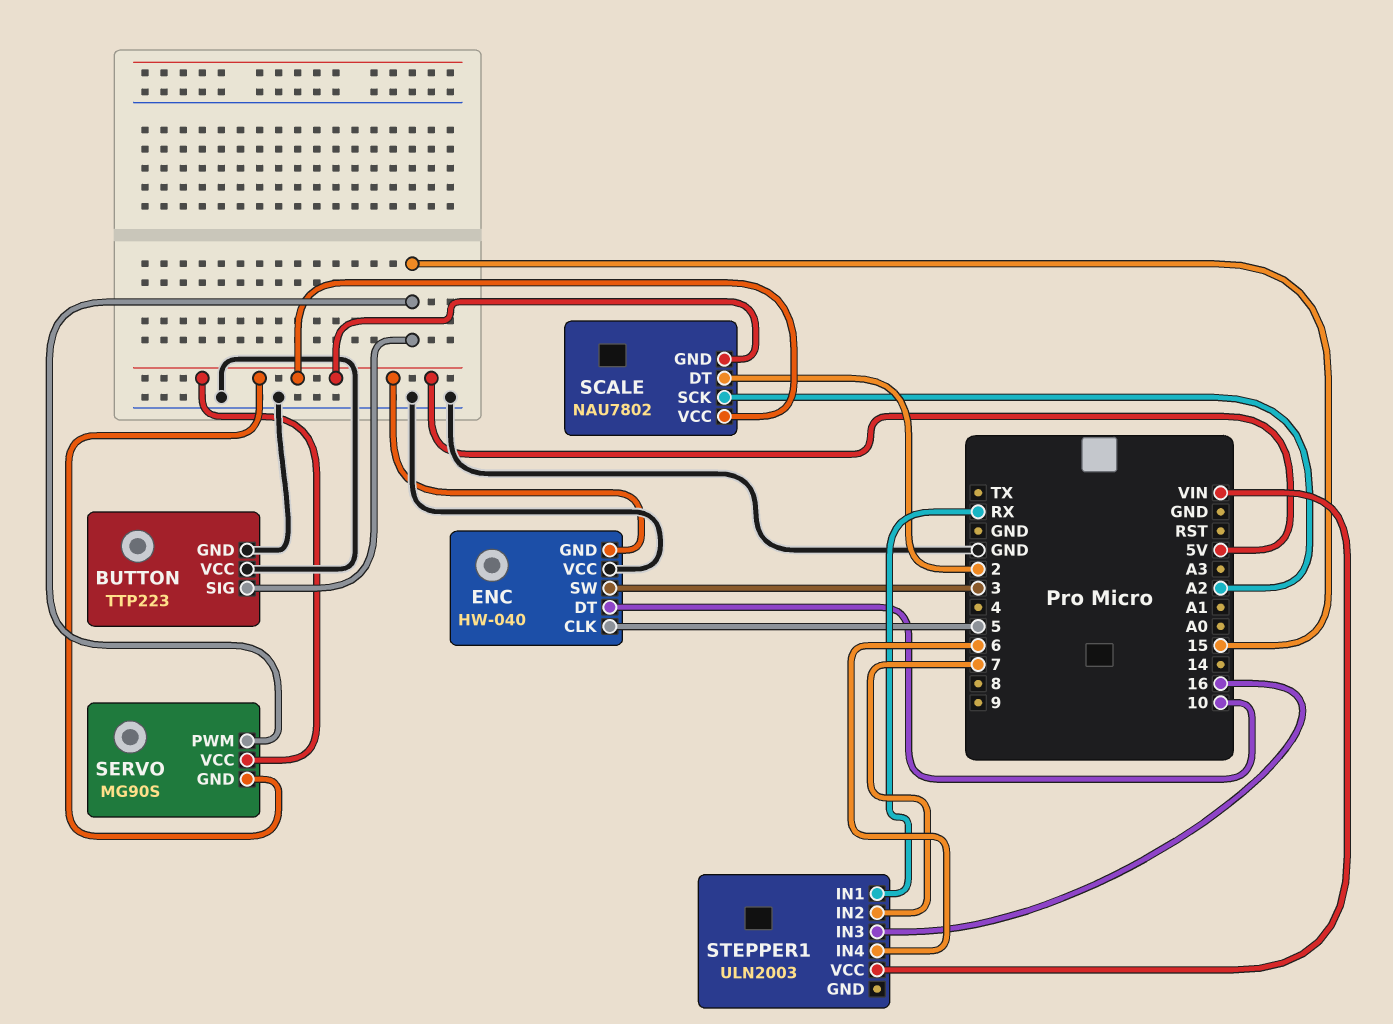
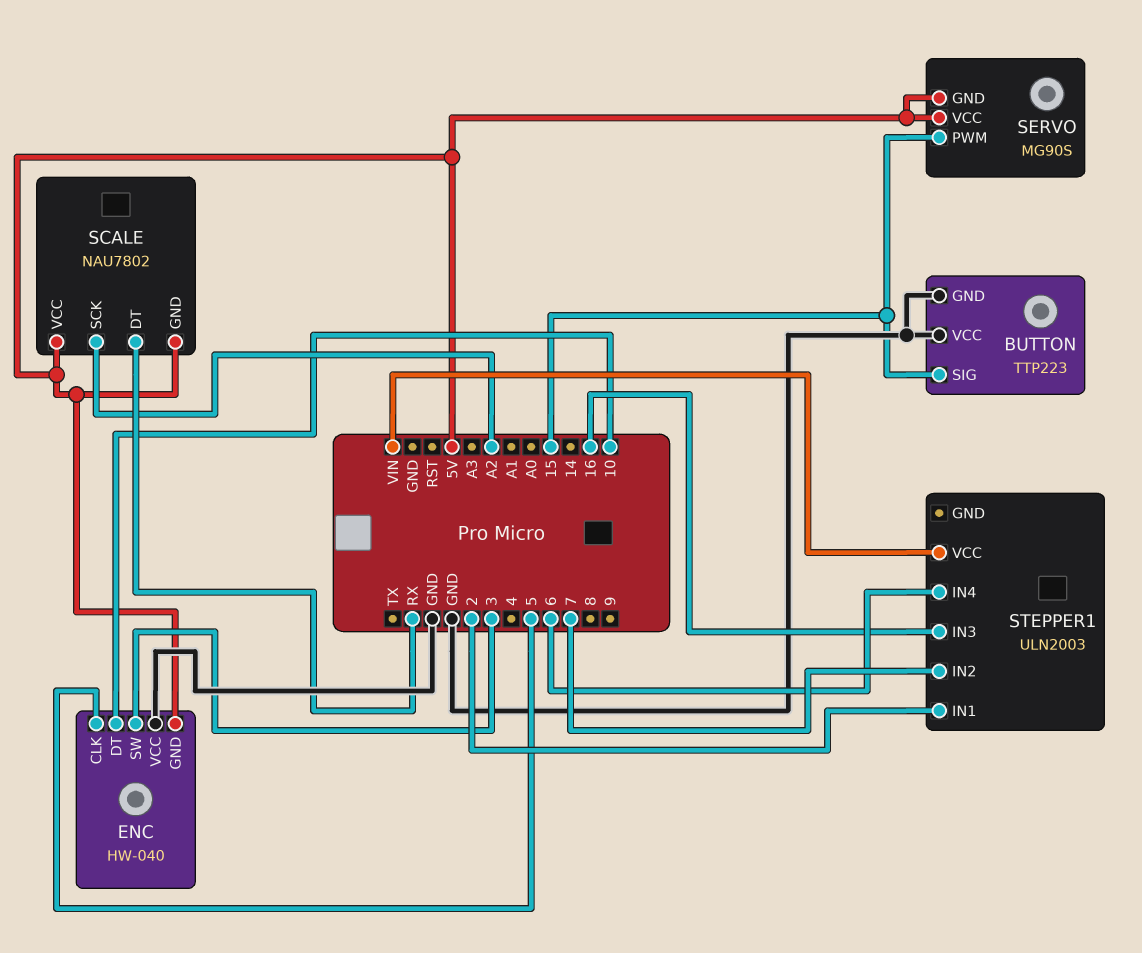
SCALE pin DT: 2 -> RX
STEPPER1 pin IN1: RX -> 2

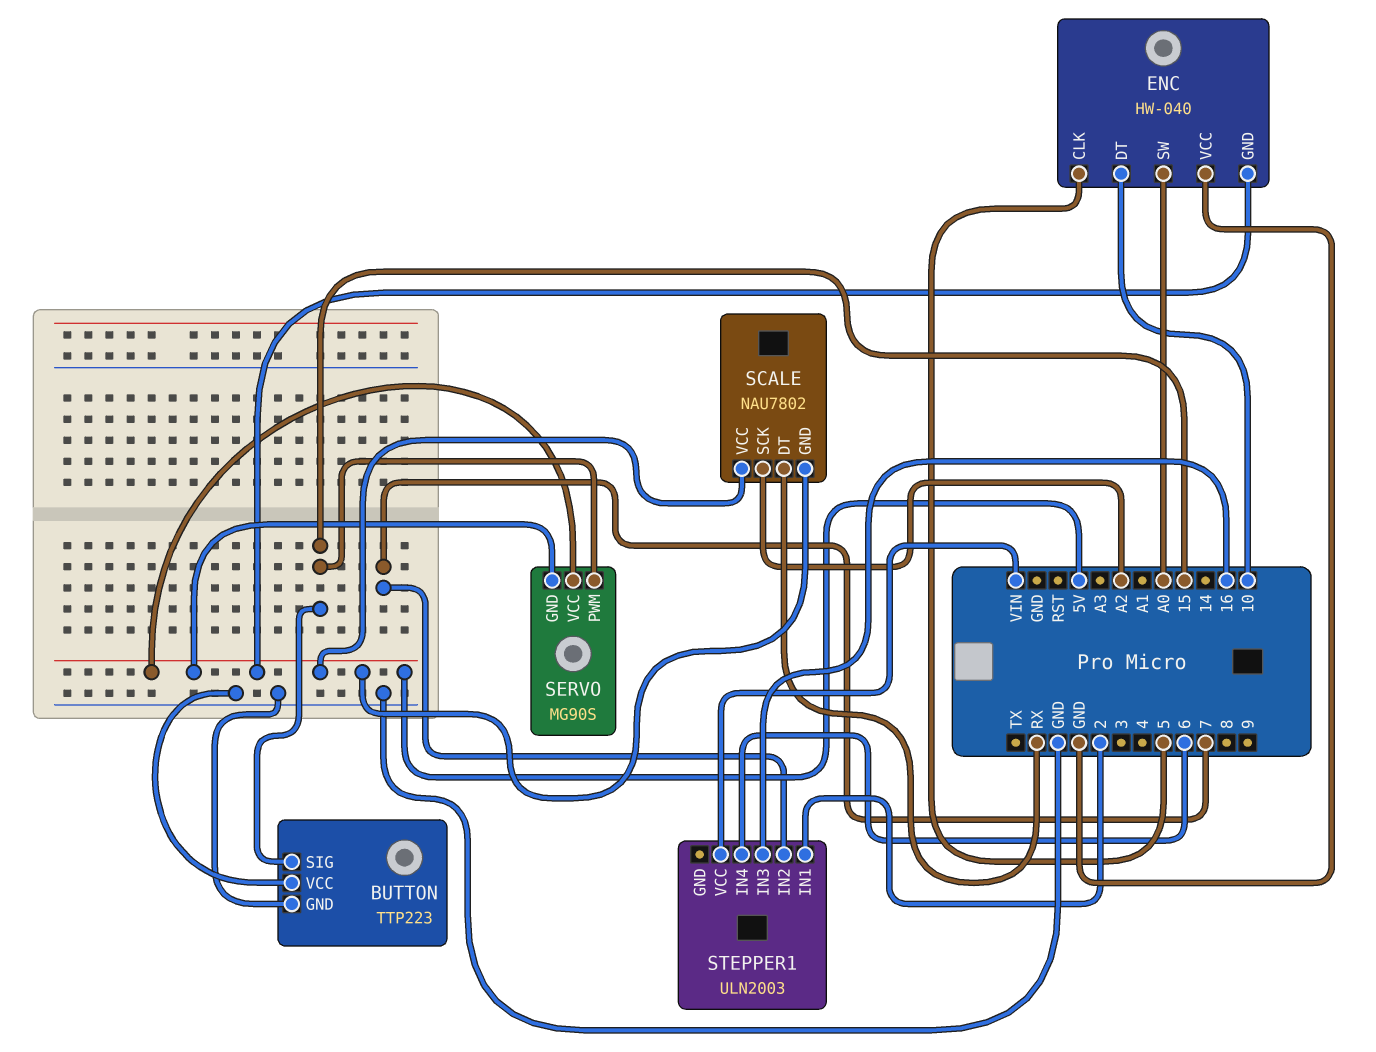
ENC pin SW: 3 -> A0

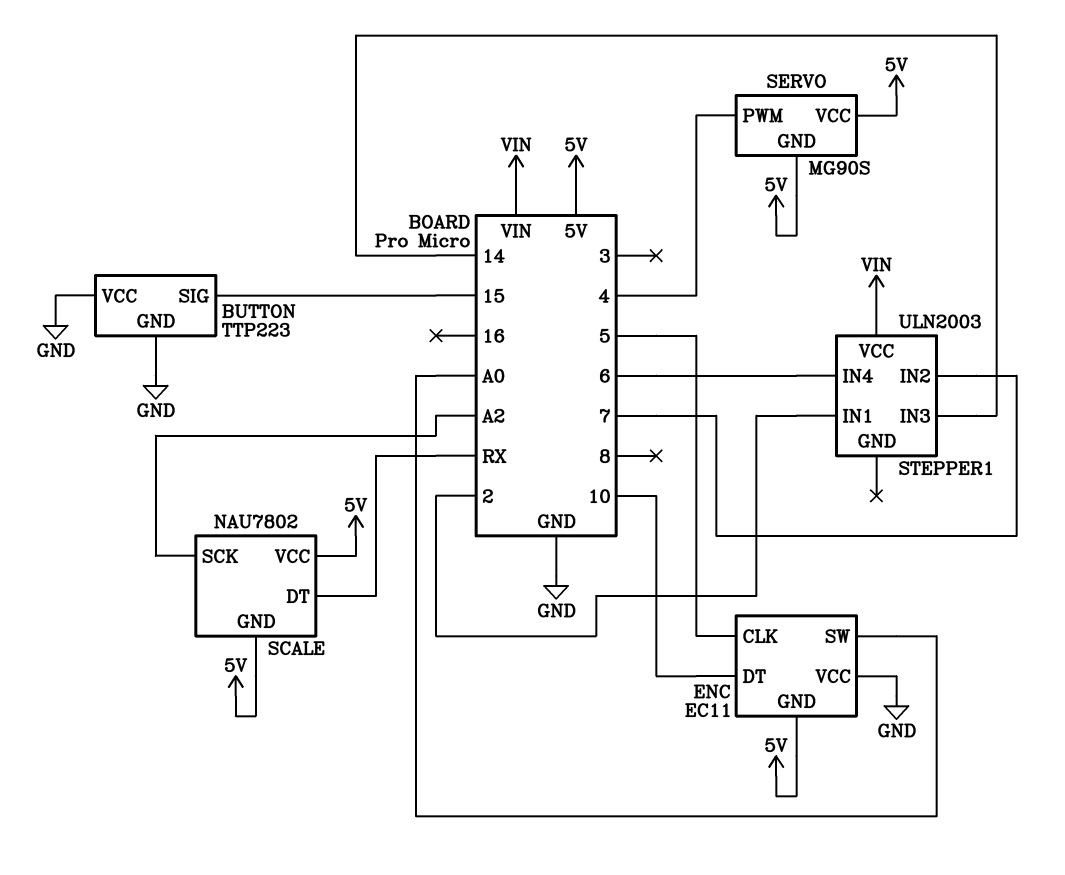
ENC: HW-040 -> EC11
SERVO pin PWM: 15 -> 4
STEPPER1 pin IN3: 16 -> 14

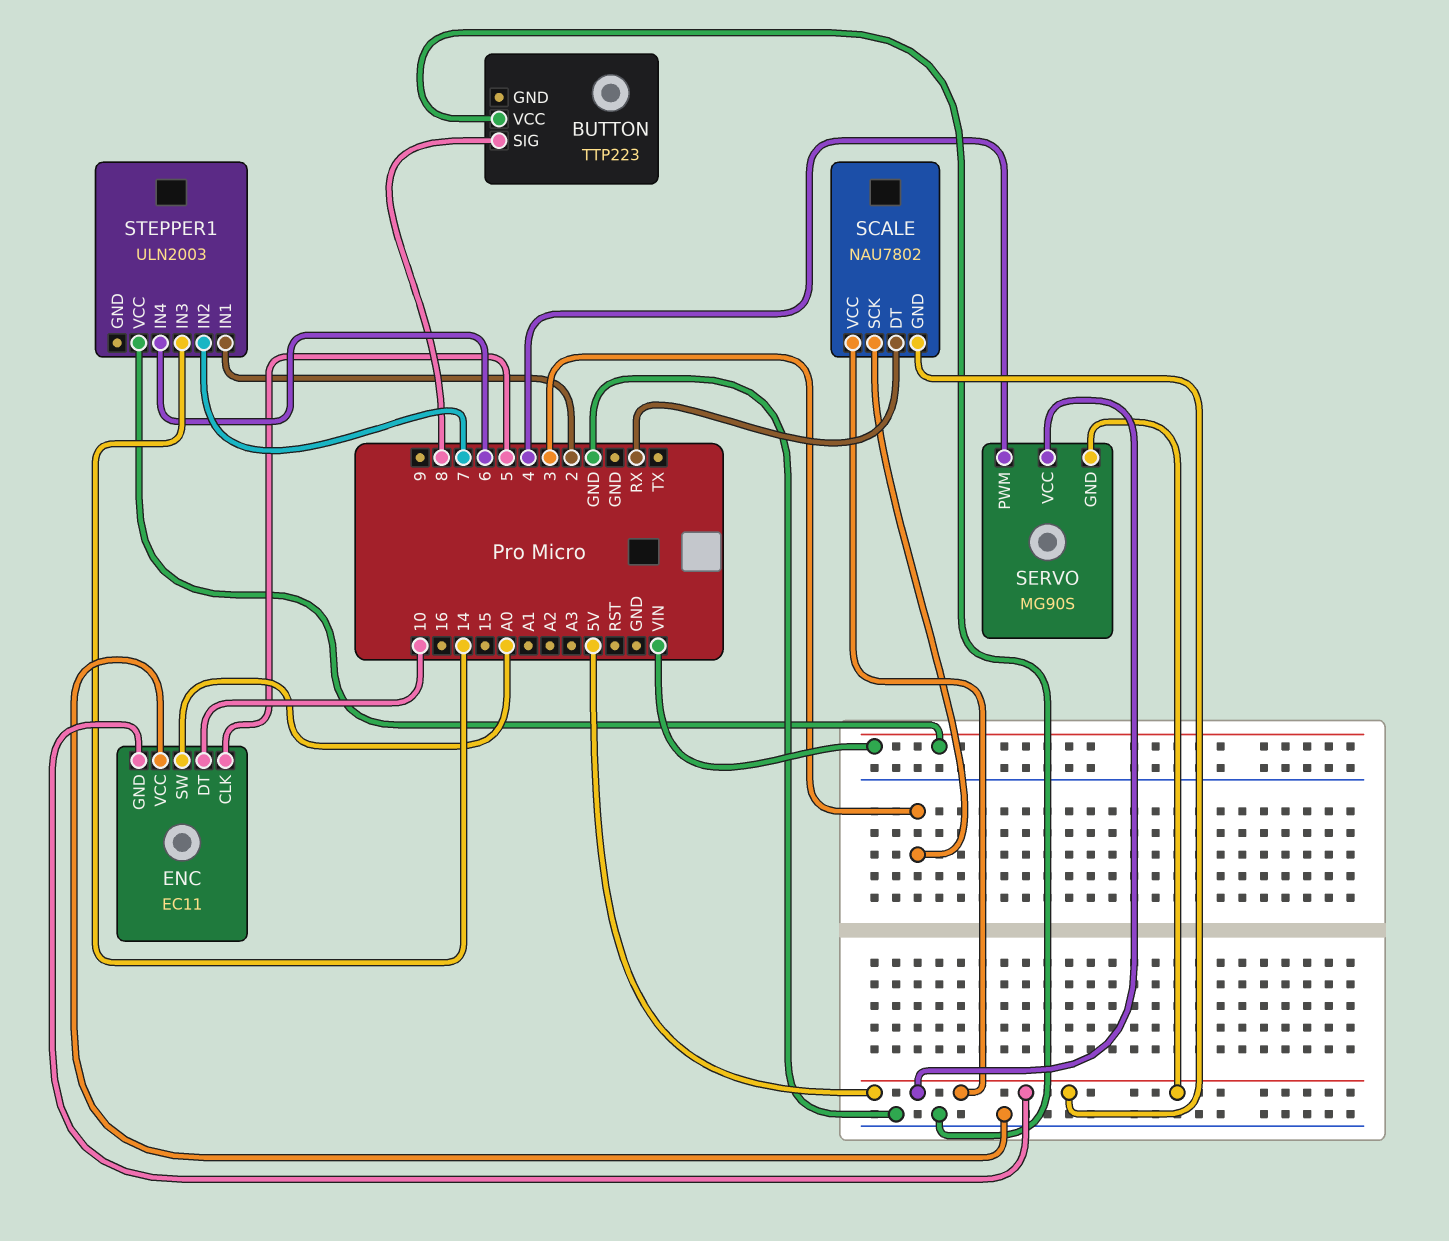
BUTTON pin GND: GND -> none
BUTTON pin SIG: 15 -> 8
SCALE pin SCK: A2 -> 3

